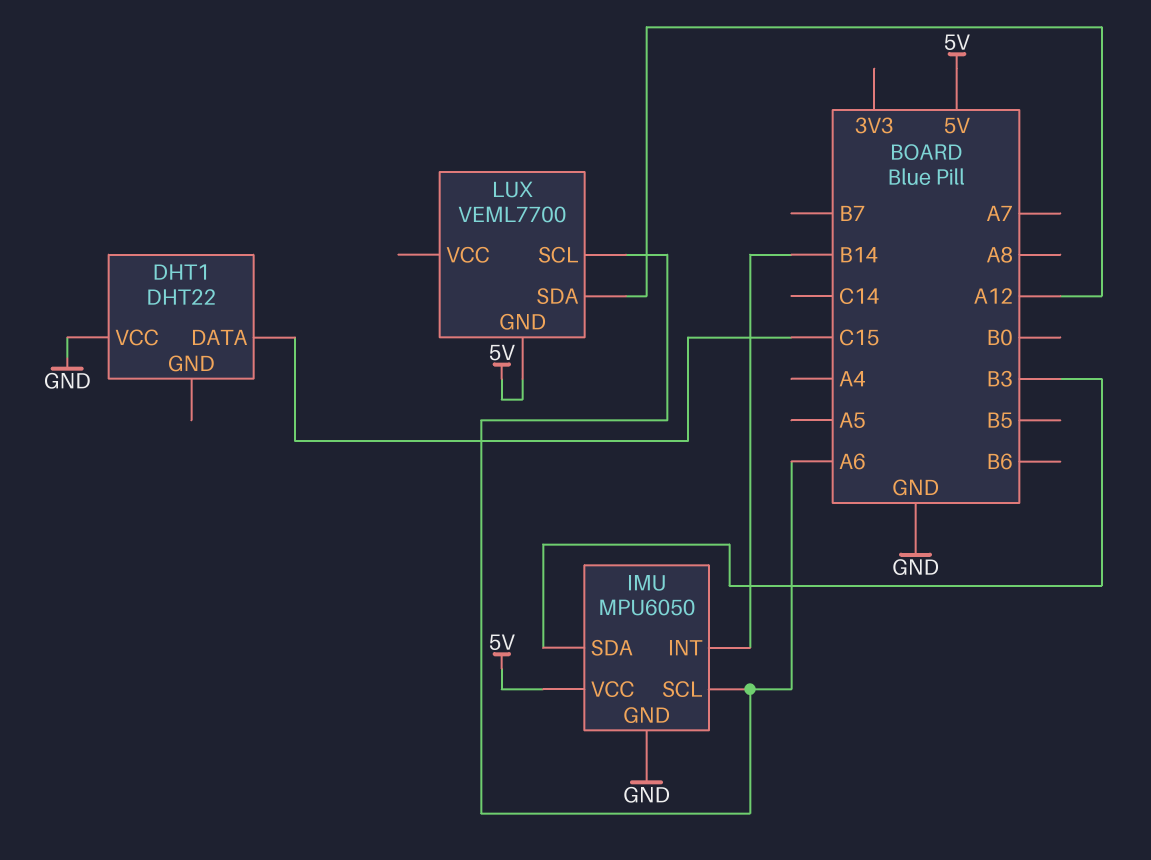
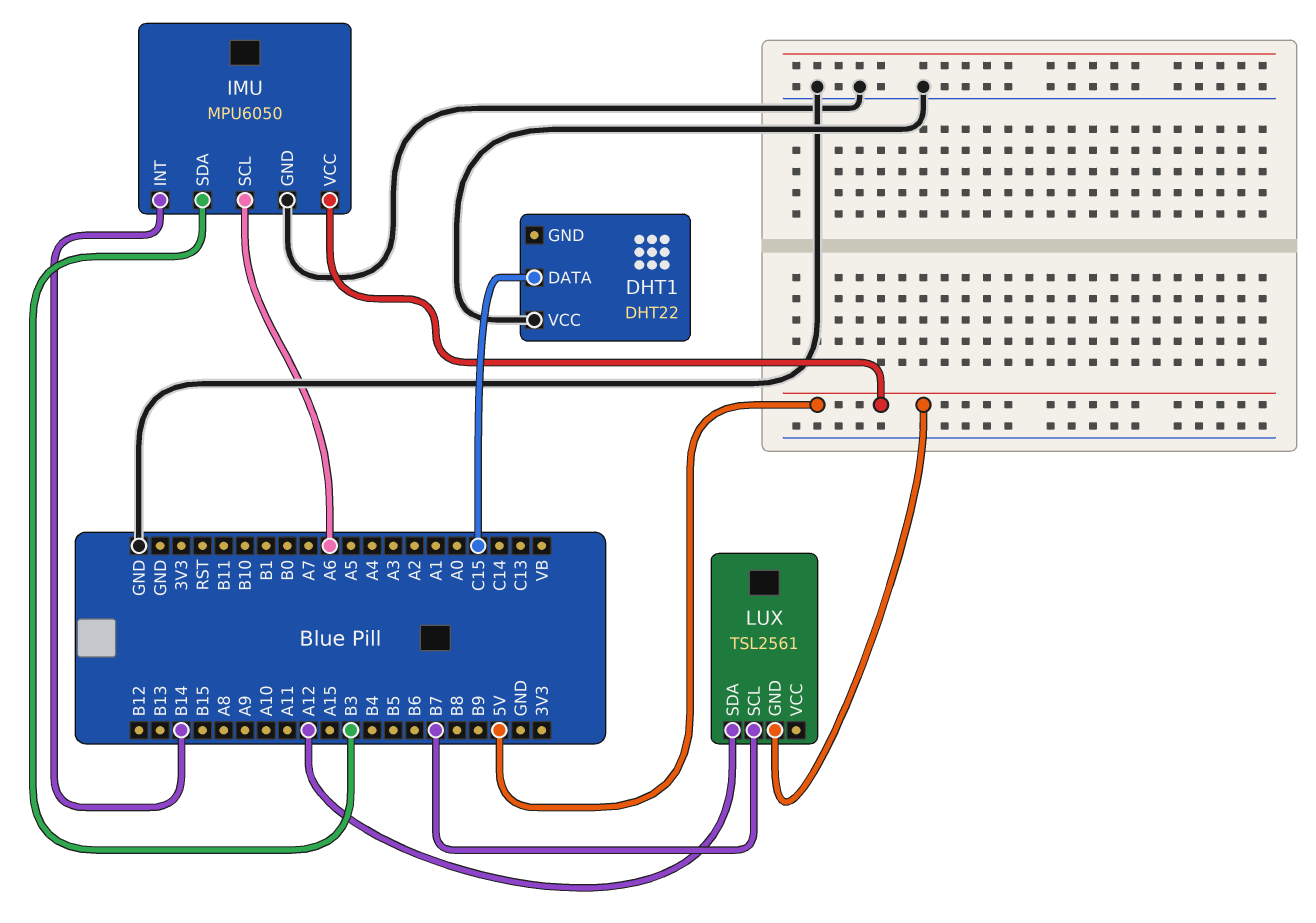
LUX: VEML7700 -> TSL2561
LUX pin SCL: A6 -> B7

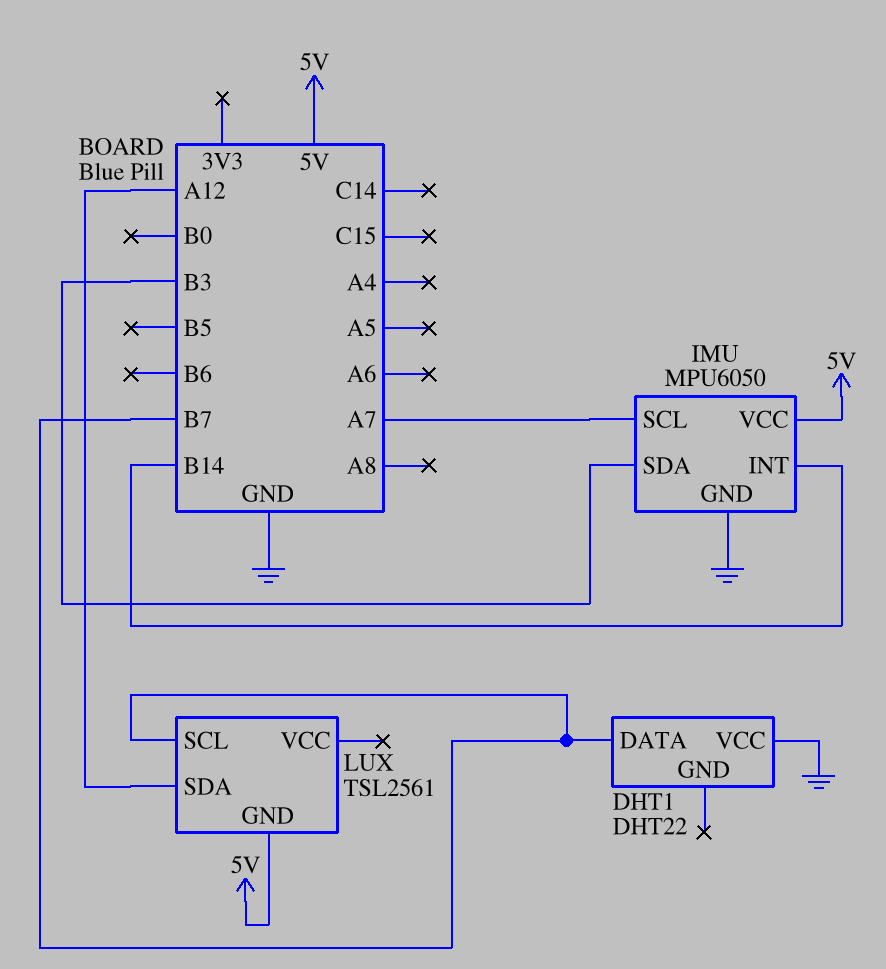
DHT1 pin DATA: C15 -> B7
IMU pin SCL: A6 -> A7

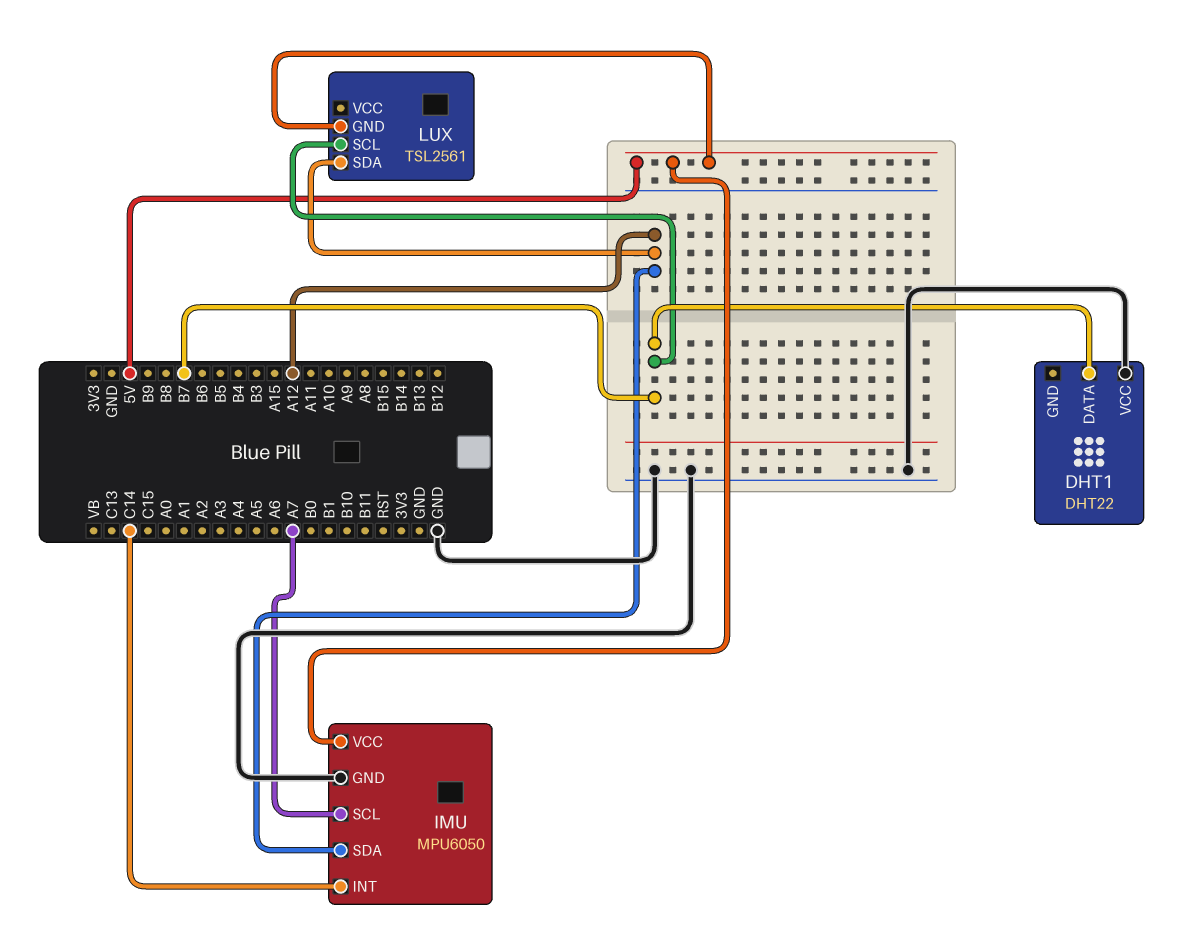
IMU pin INT: B14 -> C14
IMU pin SDA: B3 -> A12

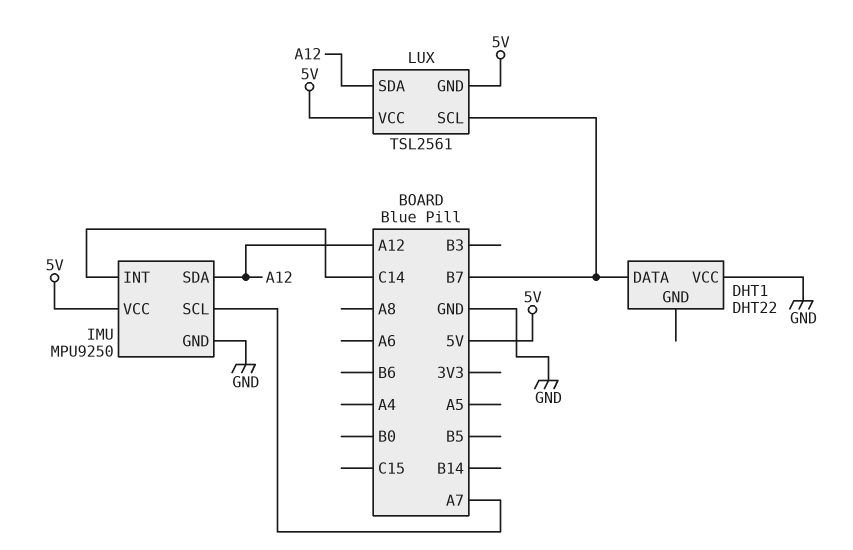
IMU: MPU6050 -> MPU9250
LUX pin VCC: none -> 5V

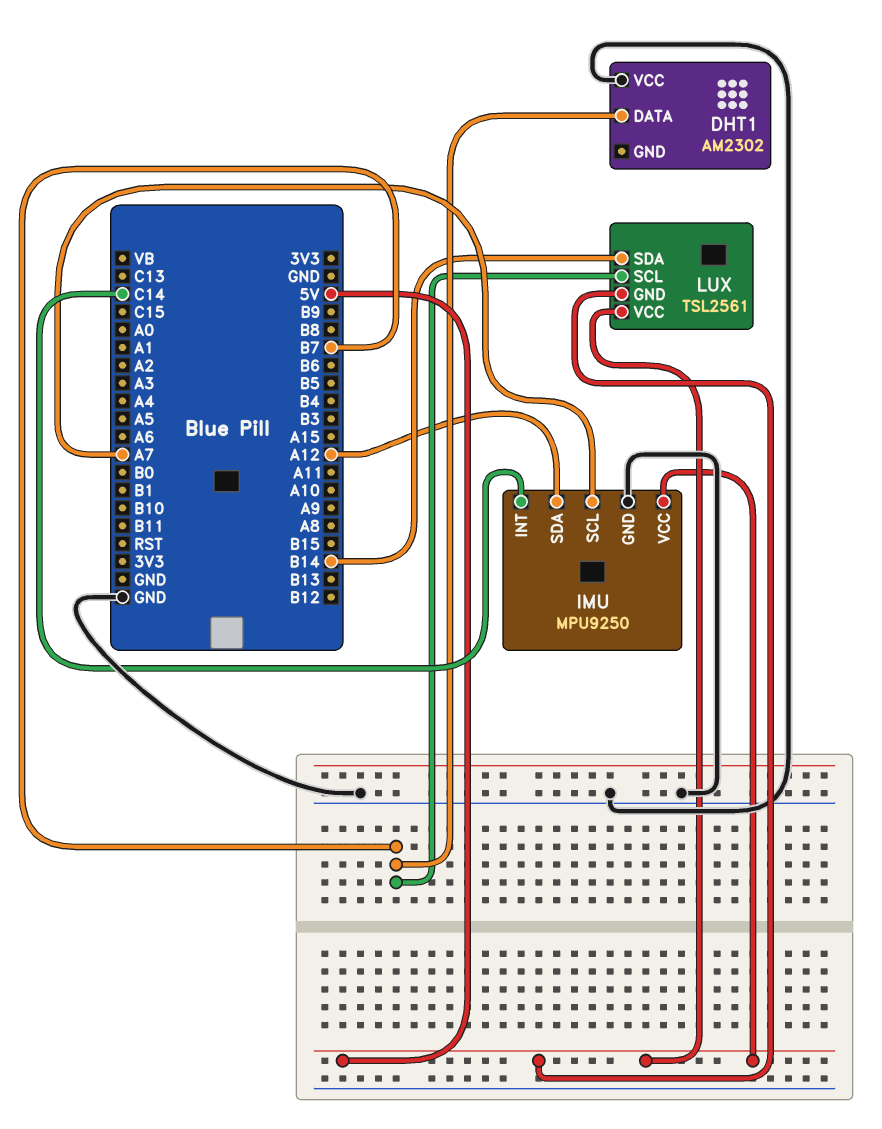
DHT1: DHT22 -> AM2302
LUX pin SDA: A12 -> B14

